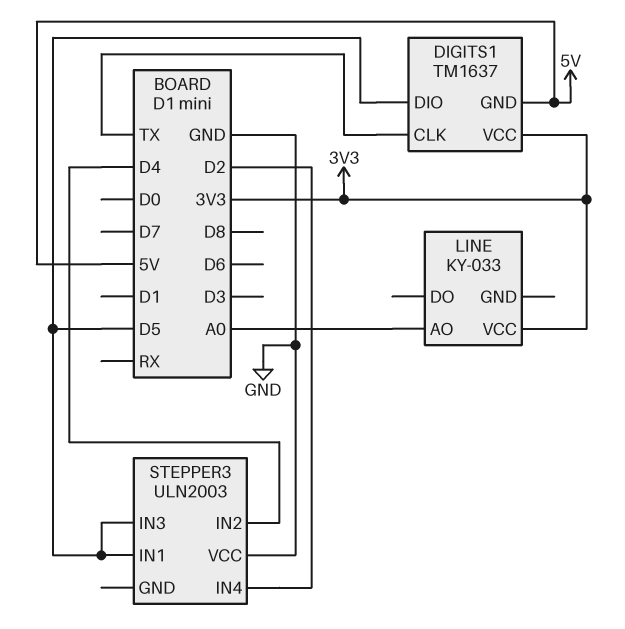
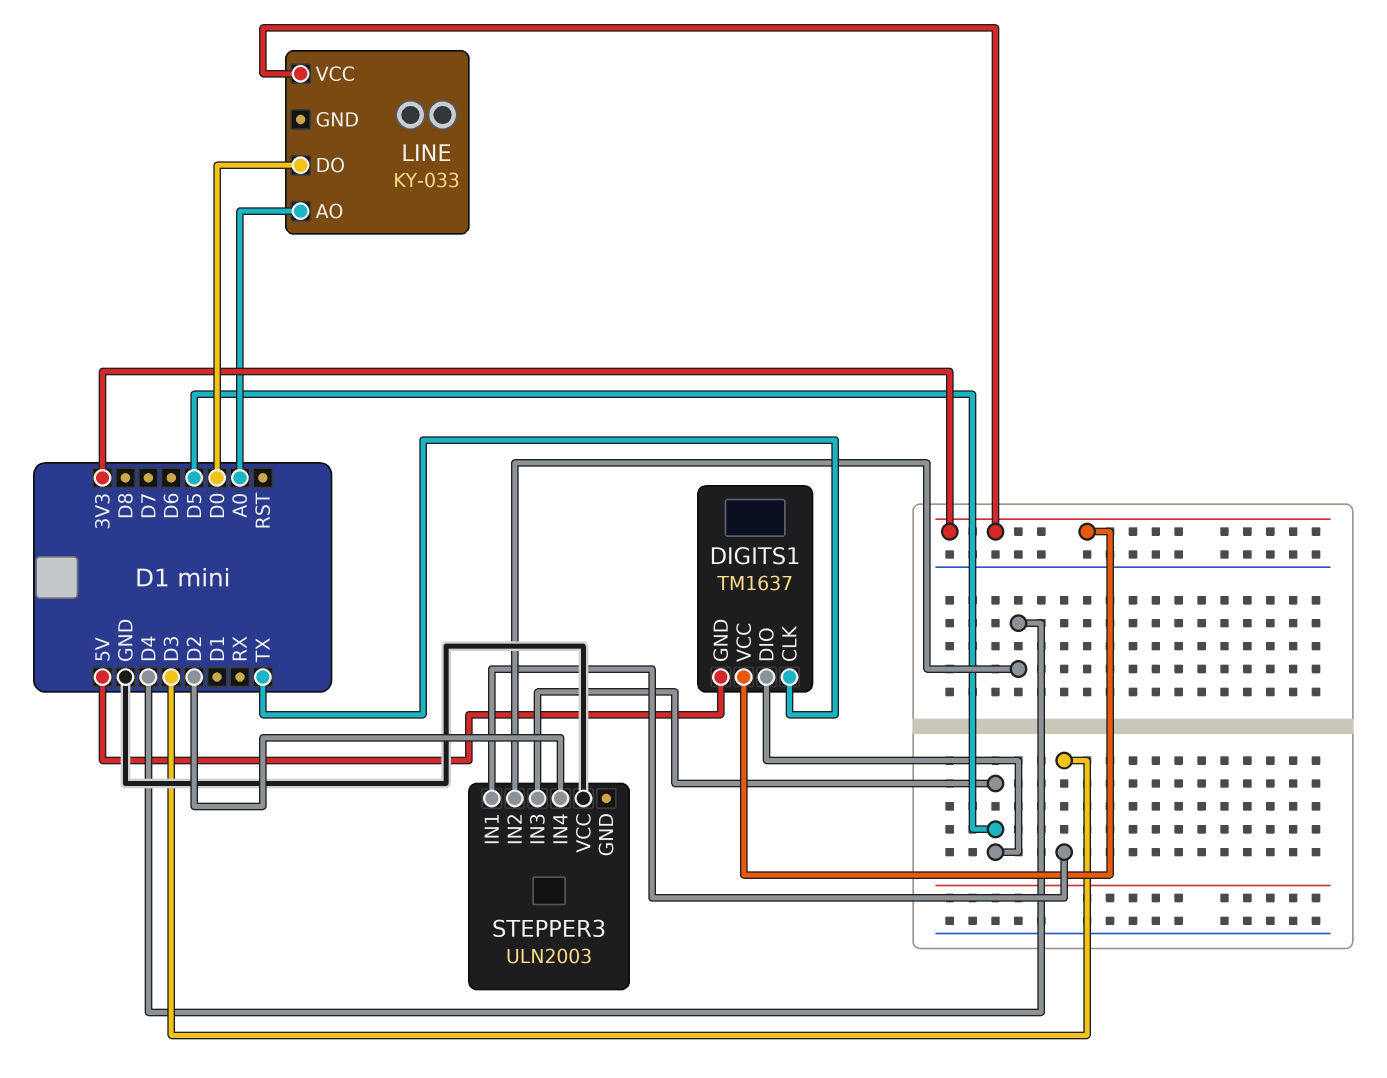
LINE pin DO: none -> D0
STEPPER3 pin IN1: D5 -> D3

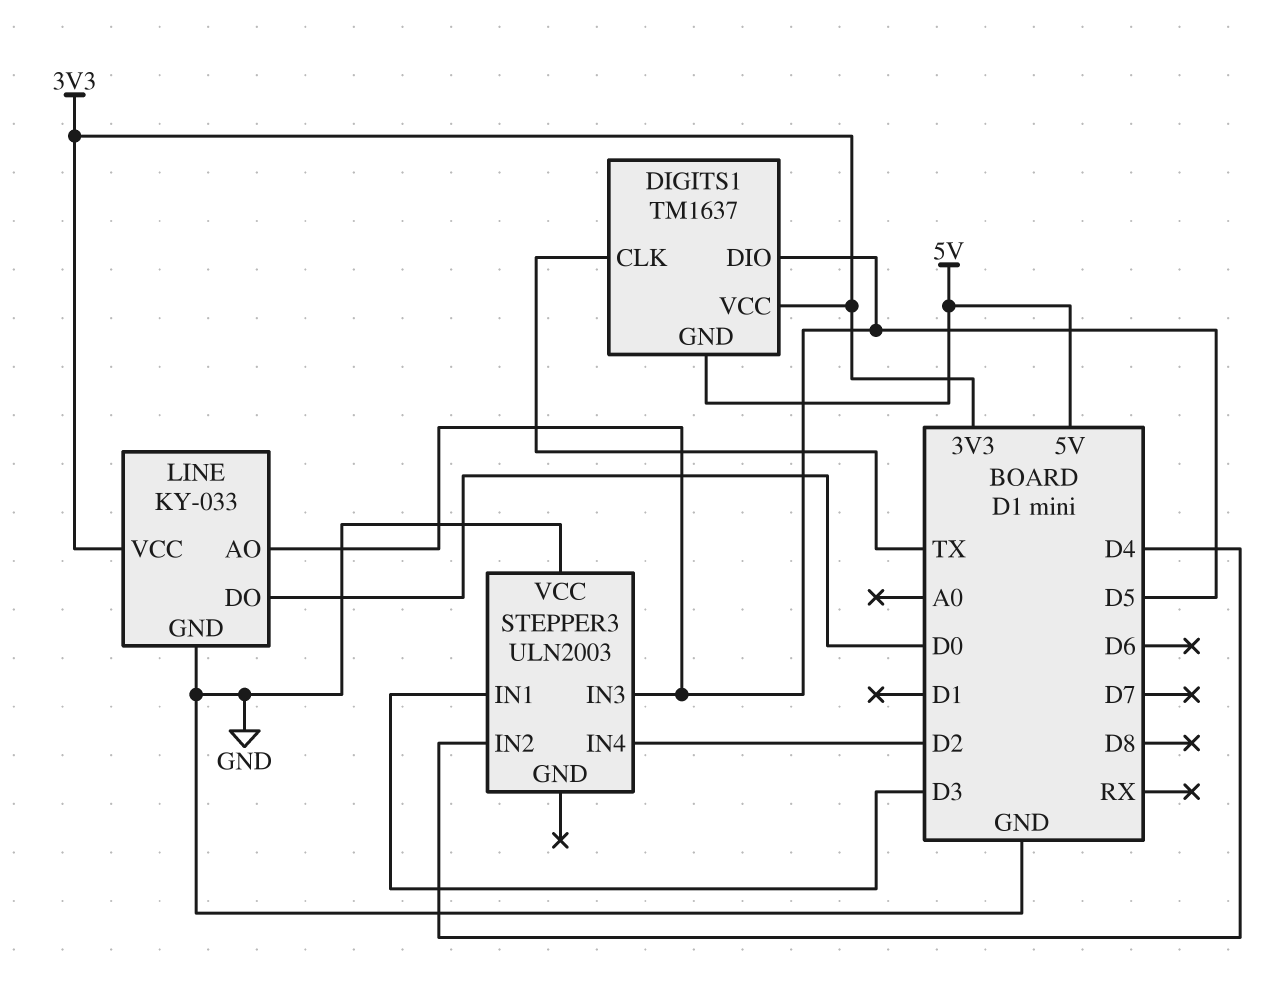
LINE pin AO: A0 -> D5
LINE pin GND: none -> GND

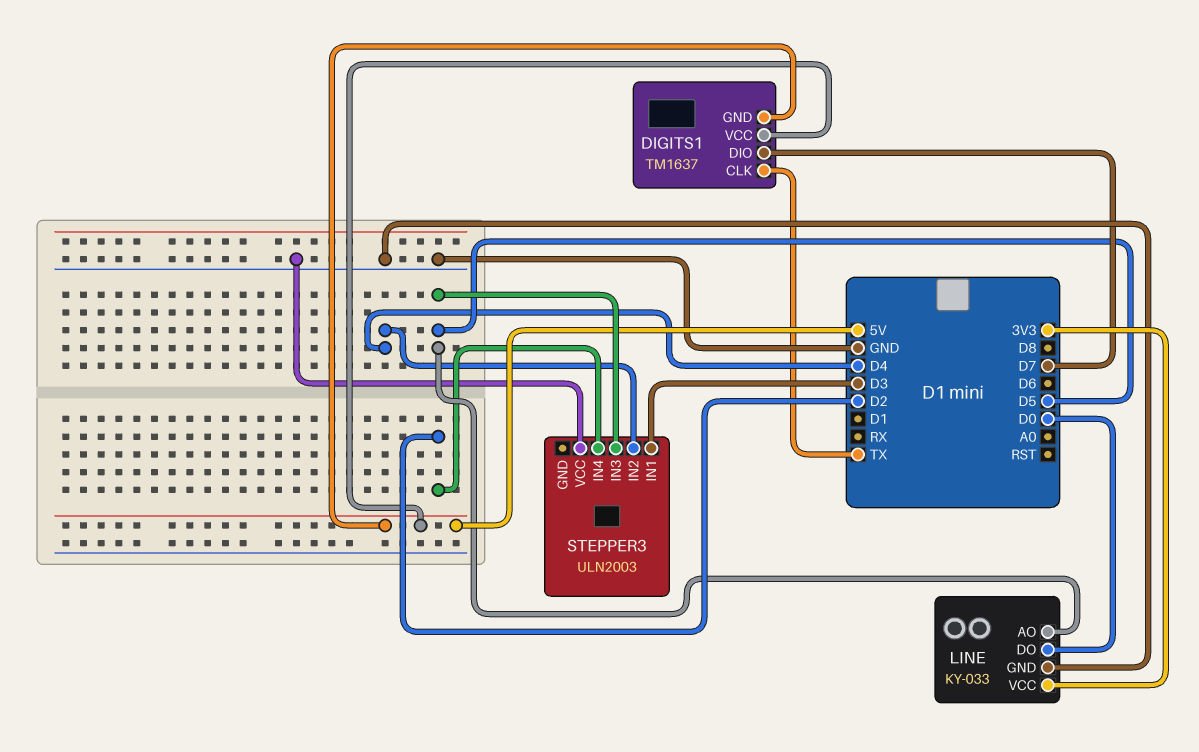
DIGITS1 pin DIO: D5 -> D7
DIGITS1 pin VCC: 3V3 -> 5V

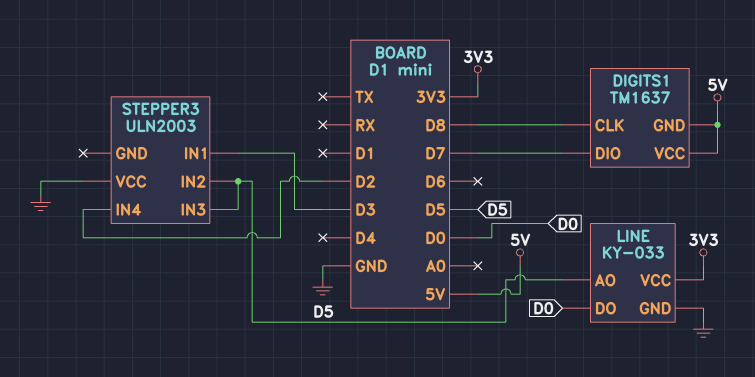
DIGITS1 pin CLK: TX -> D8
STEPPER3 pin IN2: D4 -> D5

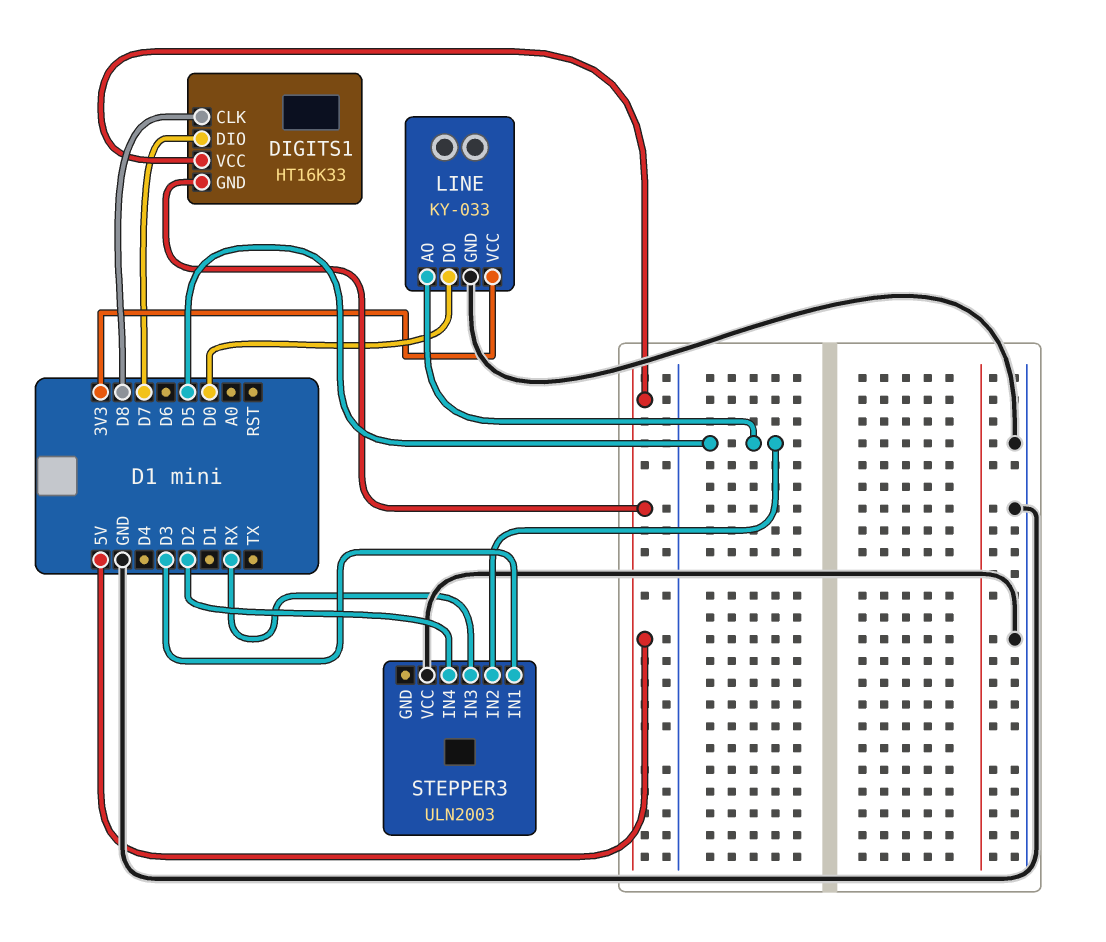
DIGITS1: TM1637 -> HT16K33
STEPPER3 pin IN3: D5 -> RX

